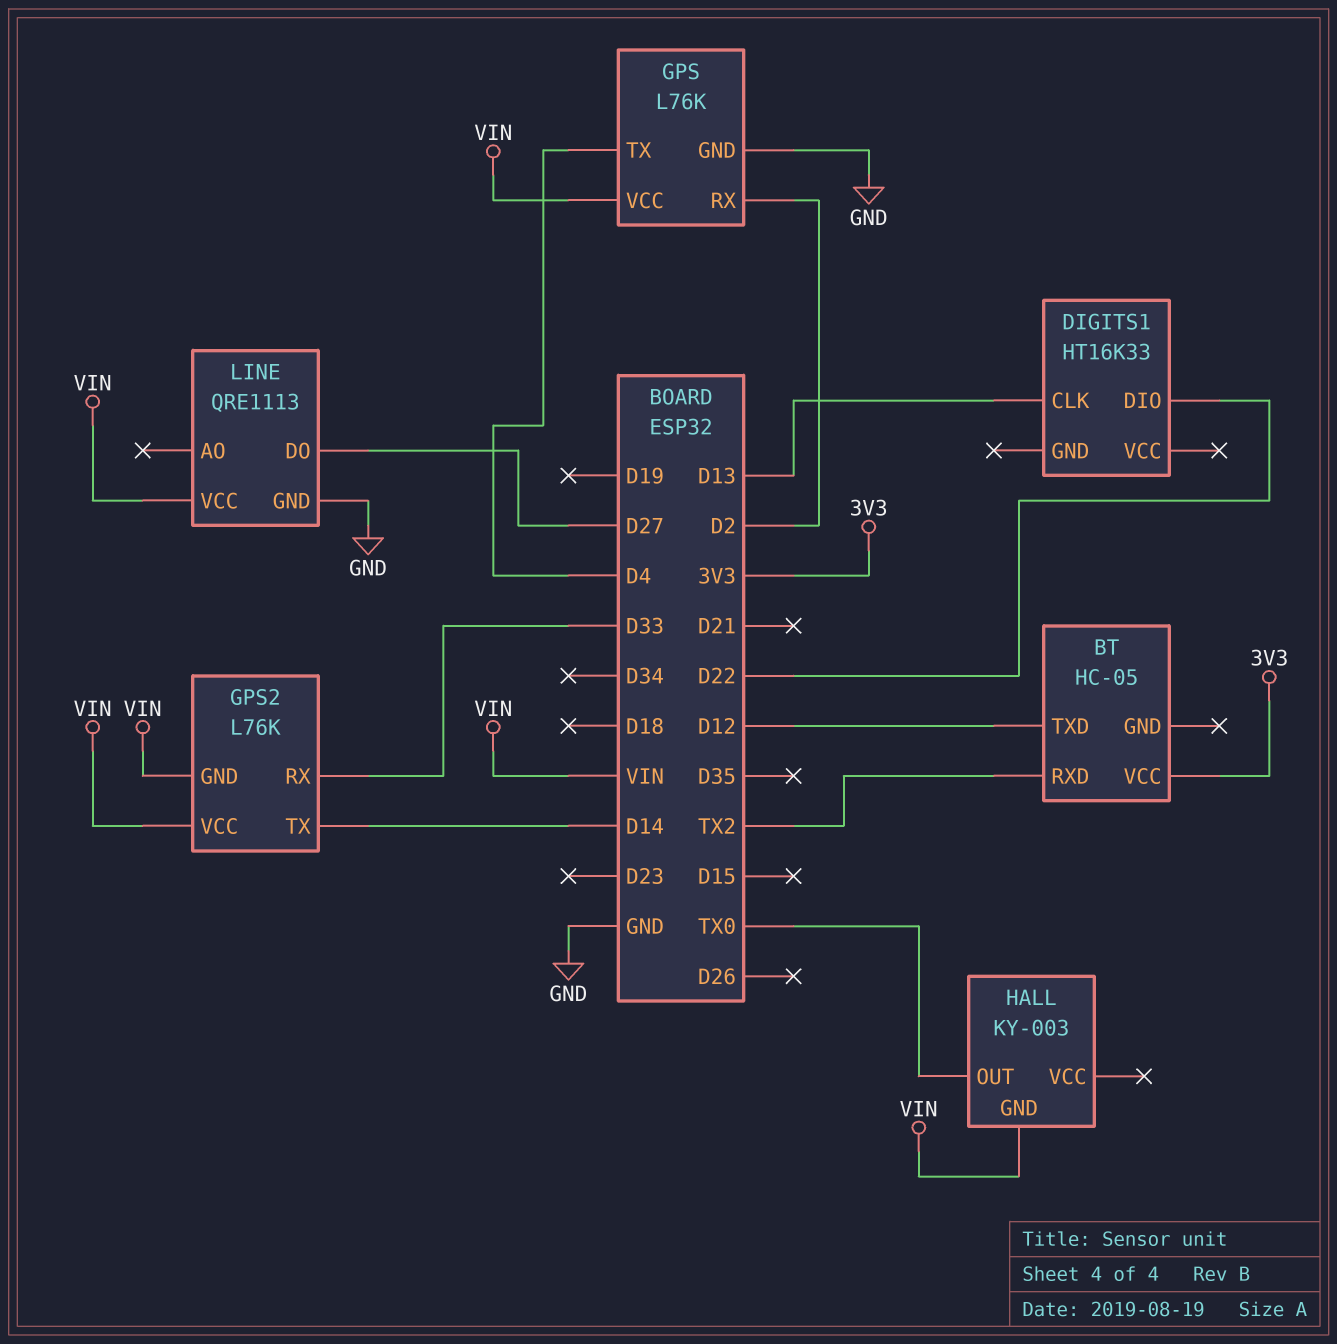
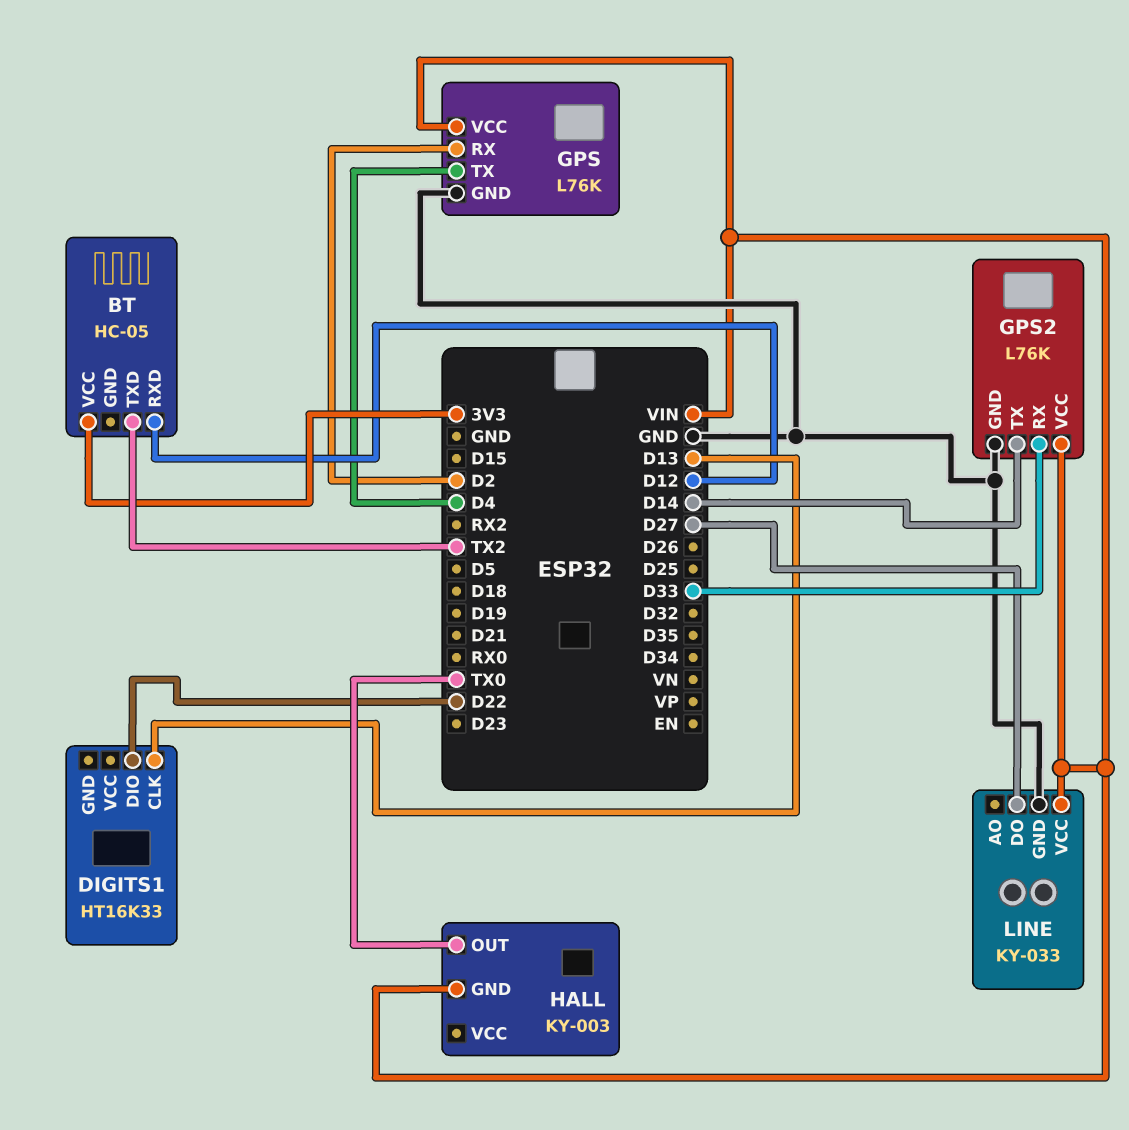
BT pin RXD: TX2 -> D12
BT pin TXD: D12 -> TX2
GPS2 pin GND: VIN -> GND
LINE: QRE1113 -> KY-033

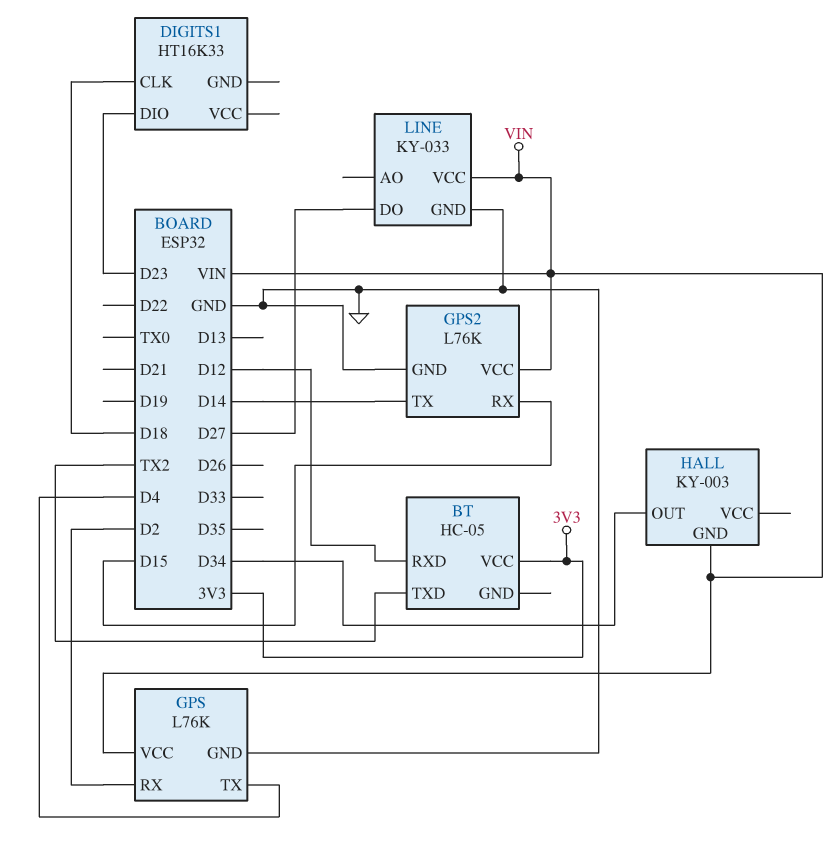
DIGITS1 pin CLK: D13 -> D18
DIGITS1 pin DIO: D22 -> D23
GPS2 pin RX: D33 -> D15
HALL pin OUT: TX0 -> D34

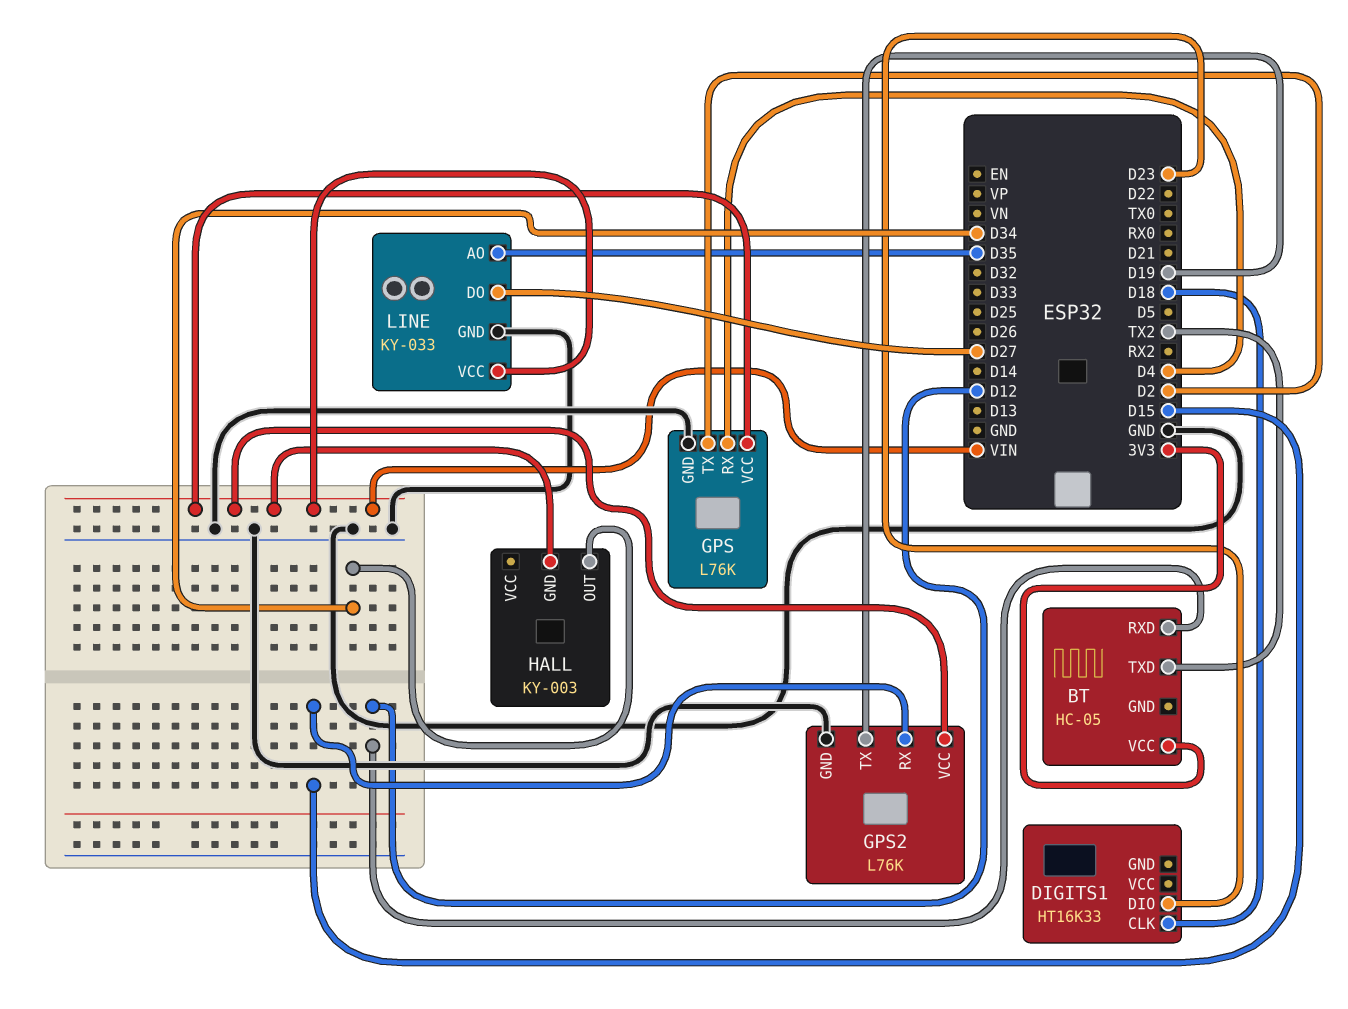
GPS pin RX: D2 -> D4
GPS pin TX: D4 -> D2
GPS2 pin TX: D14 -> D19
LINE pin AO: none -> D35

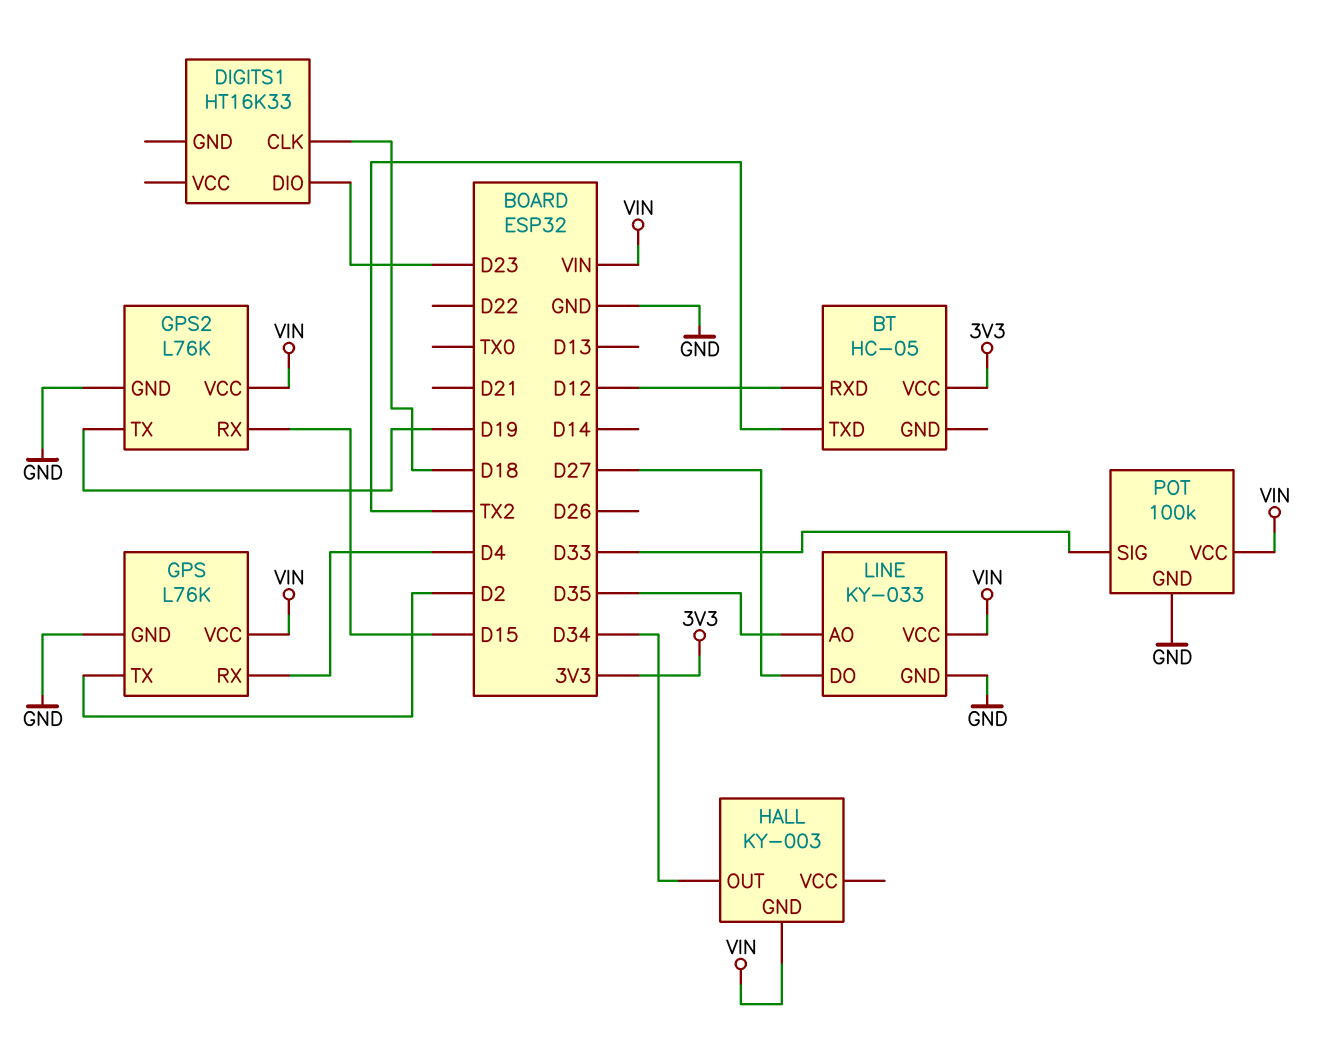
POT: none -> 100k
POT pin GND: none -> GND
POT pin SIG: none -> D33
POT pin VCC: none -> VIN

